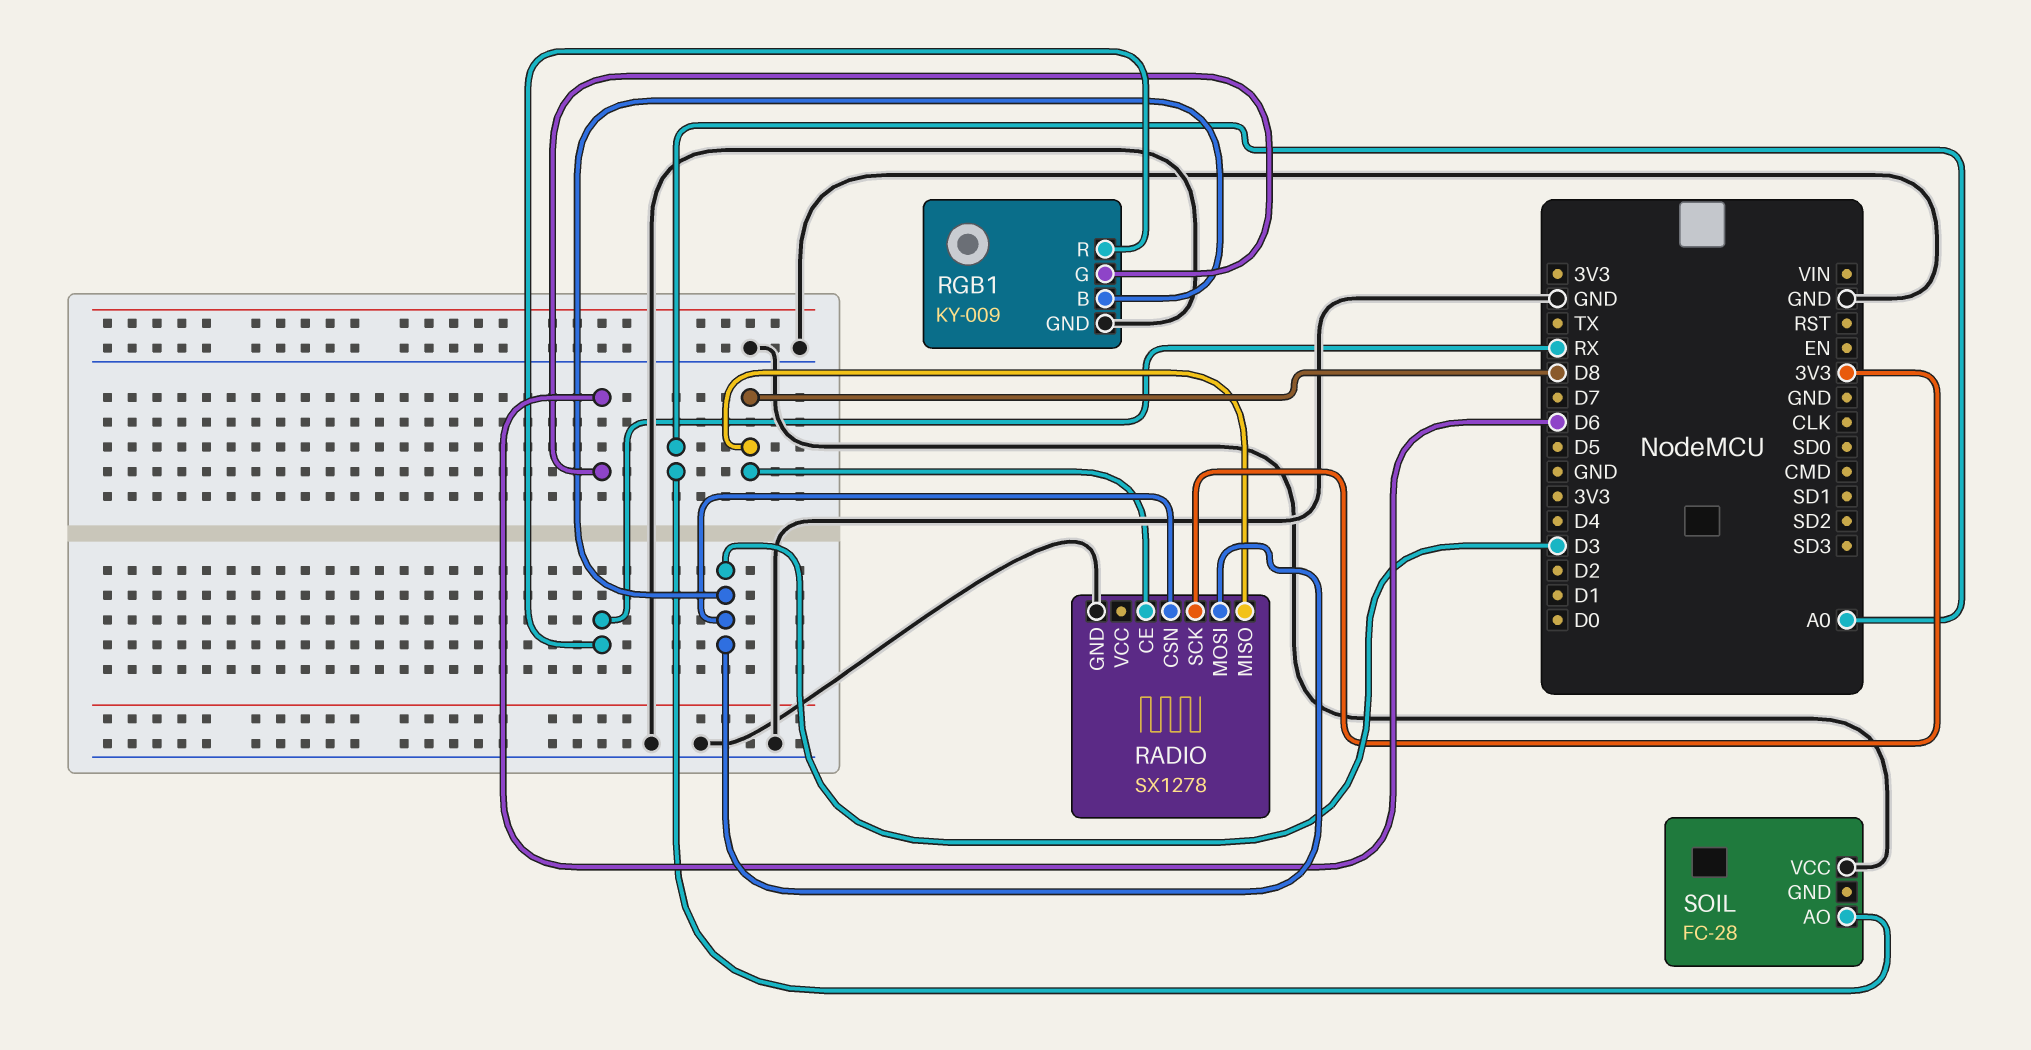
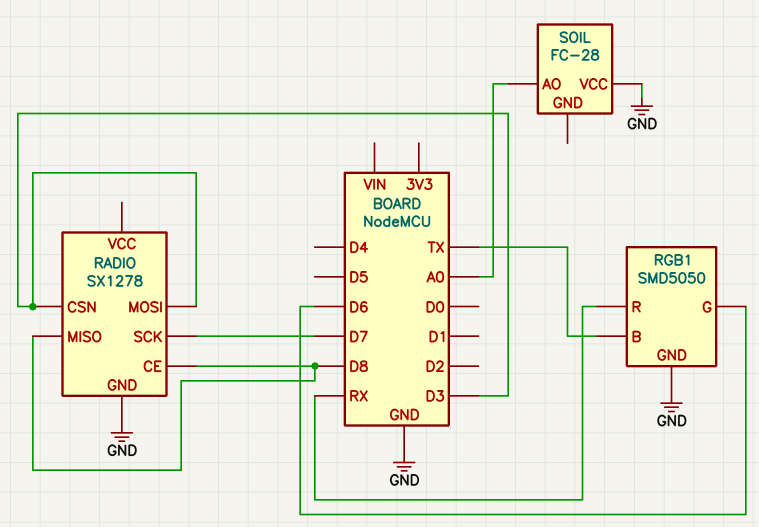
RADIO pin SCK: 3V3 -> D7
RGB1: KY-009 -> SMD5050
RGB1 pin B: D3 -> TX

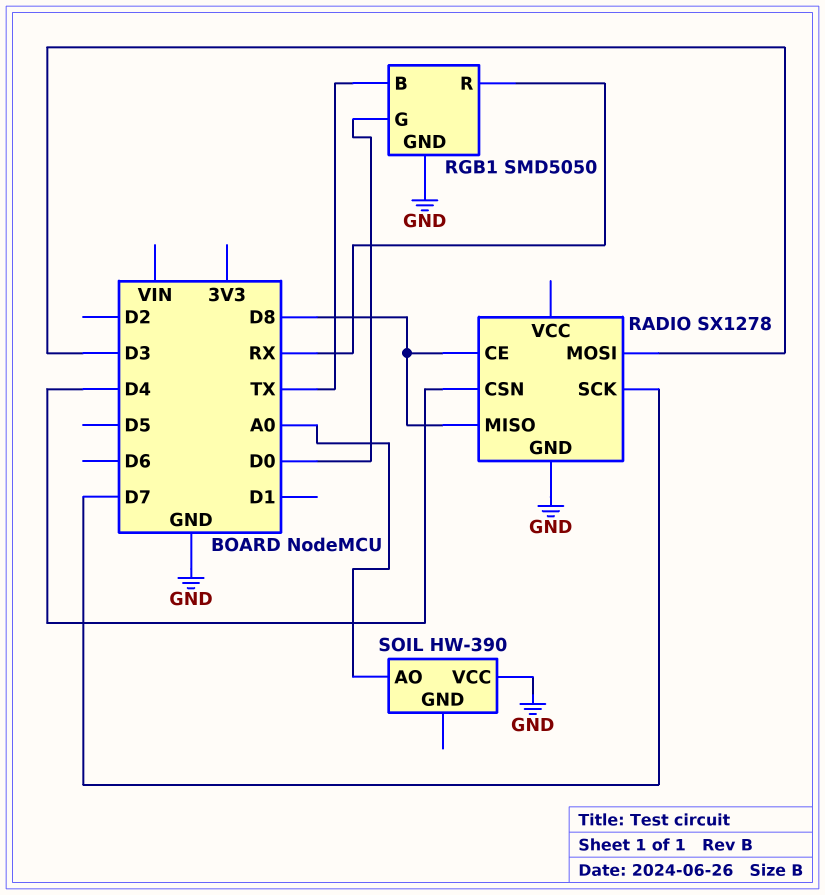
RADIO pin CSN: D3 -> D4
RGB1 pin G: D6 -> D0
SOIL: FC-28 -> HW-390

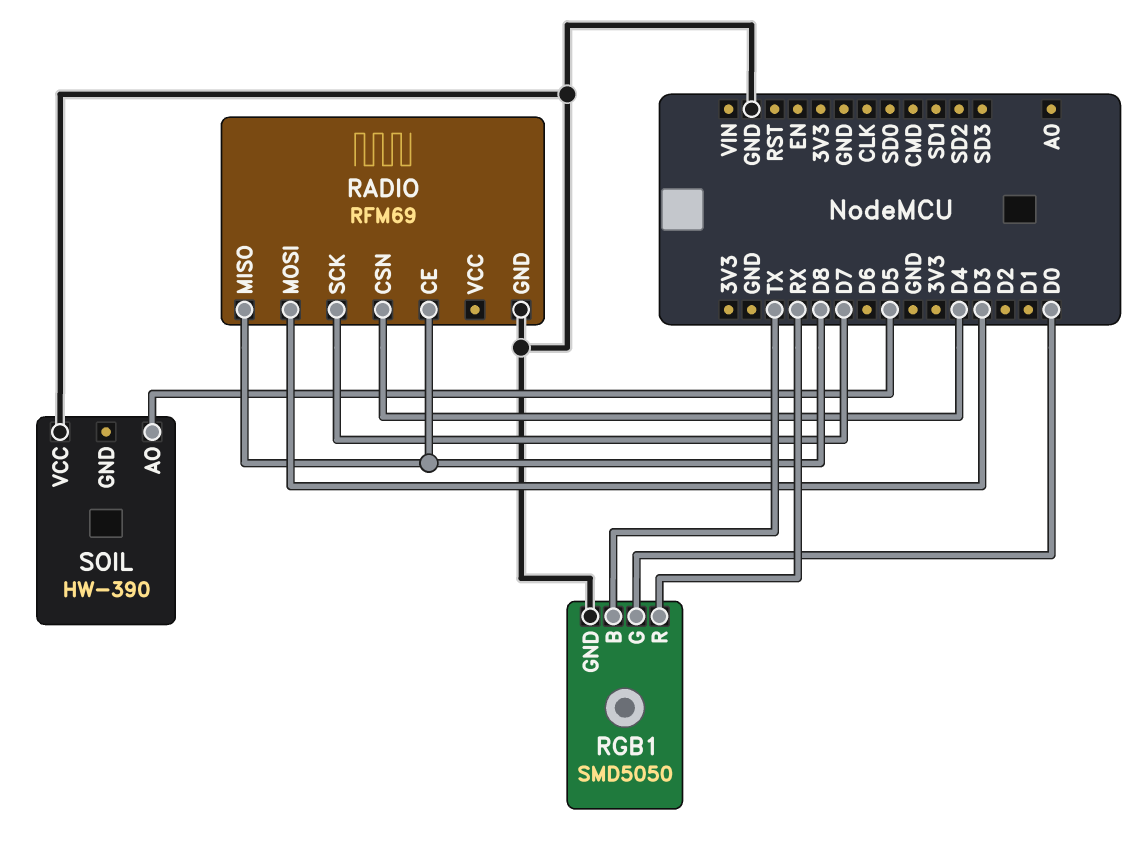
RADIO: SX1278 -> RFM69
SOIL pin AO: A0 -> D5

